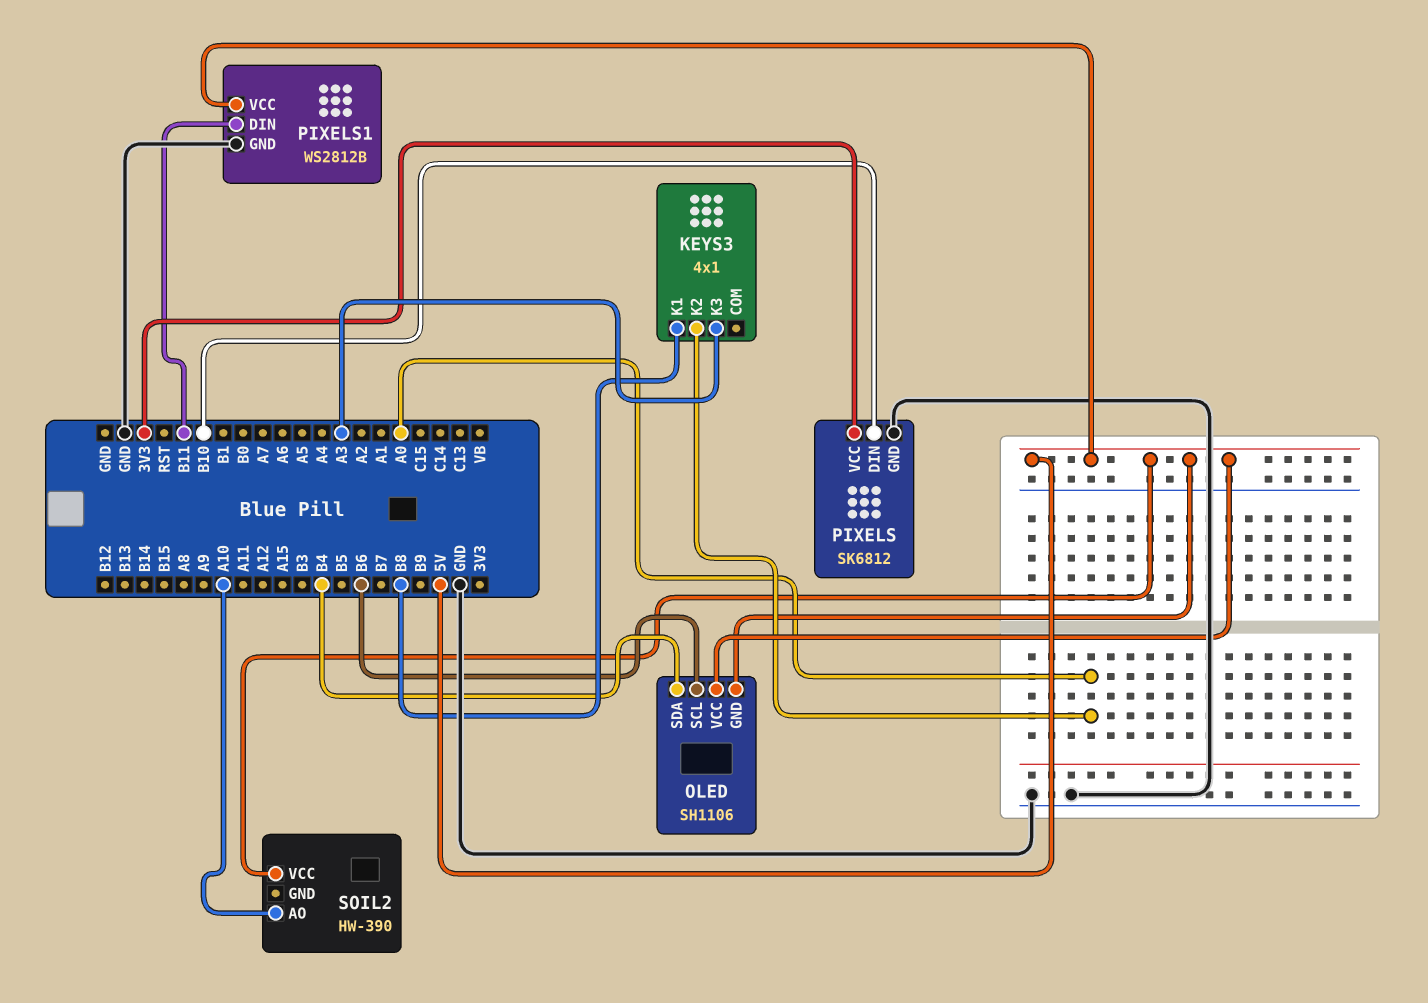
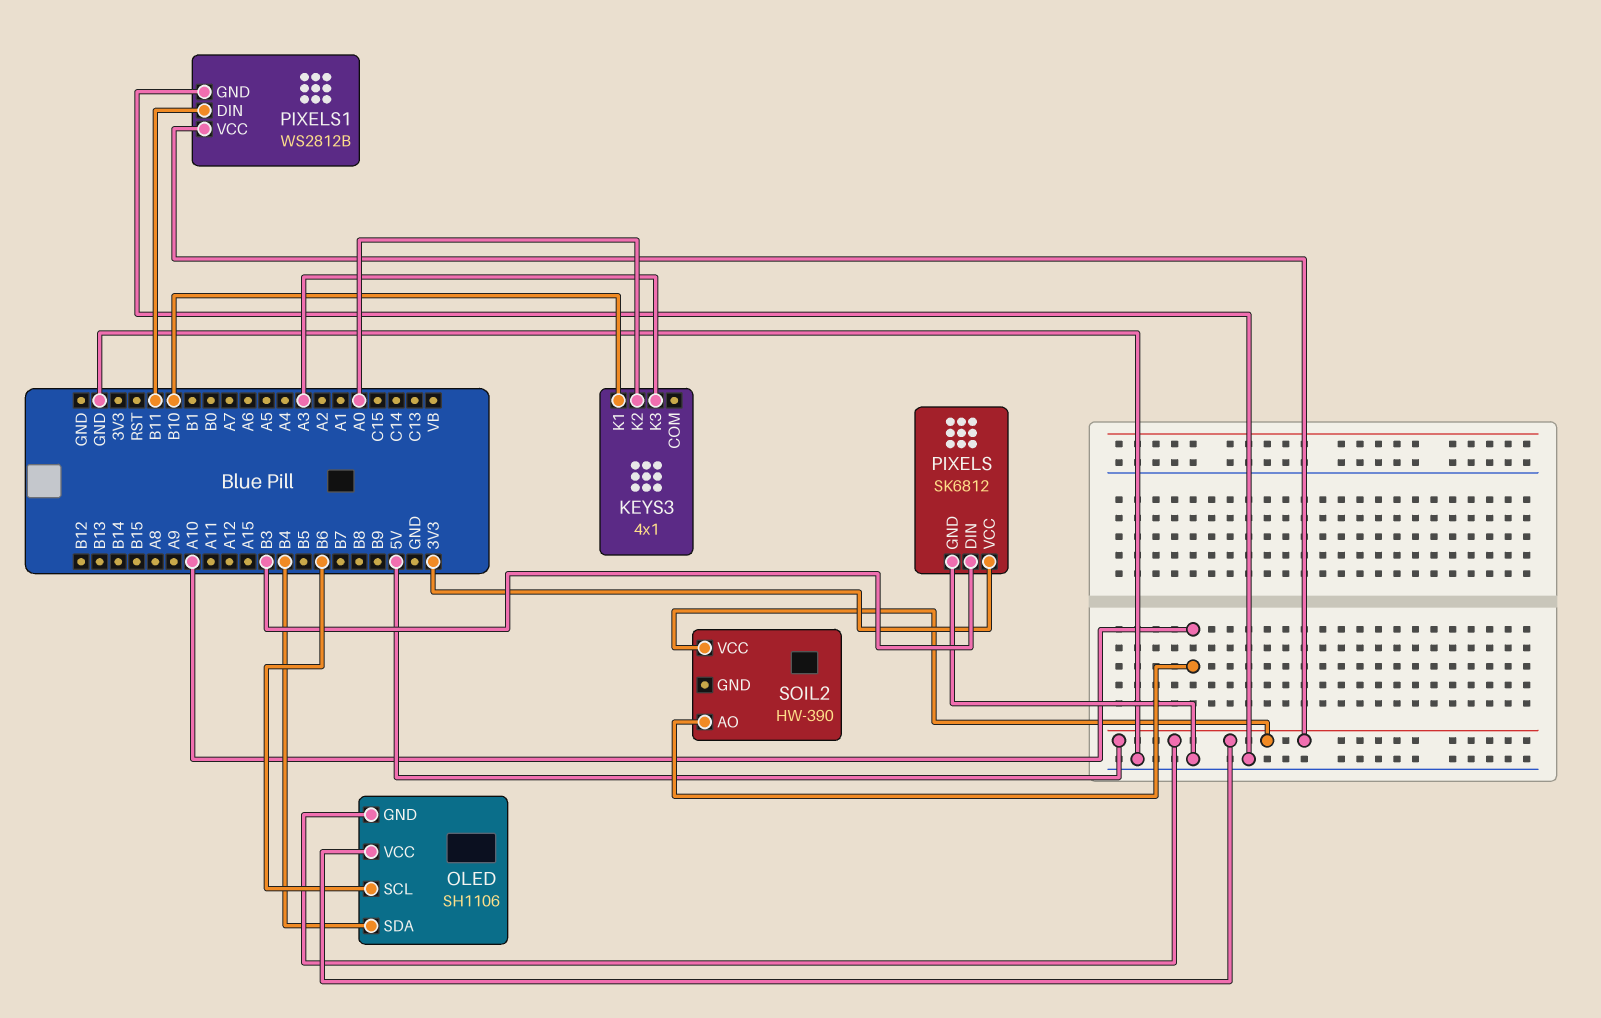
KEYS3 pin K1: B8 -> B10
PIXELS pin DIN: B10 -> B3

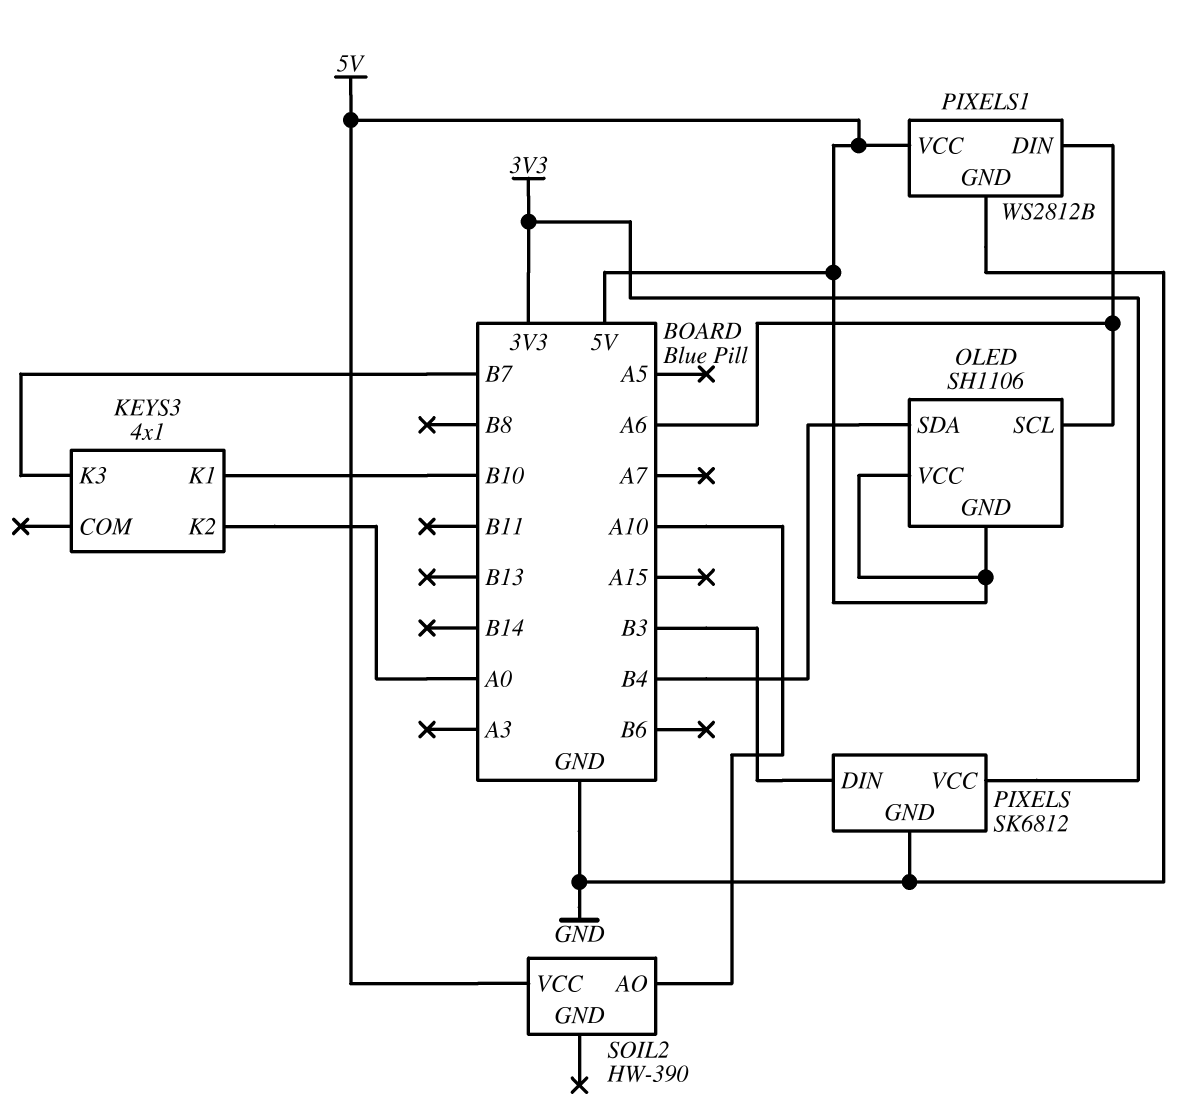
KEYS3 pin K3: A3 -> B7
OLED pin SCL: B6 -> A6
PIXELS1 pin DIN: B11 -> A6

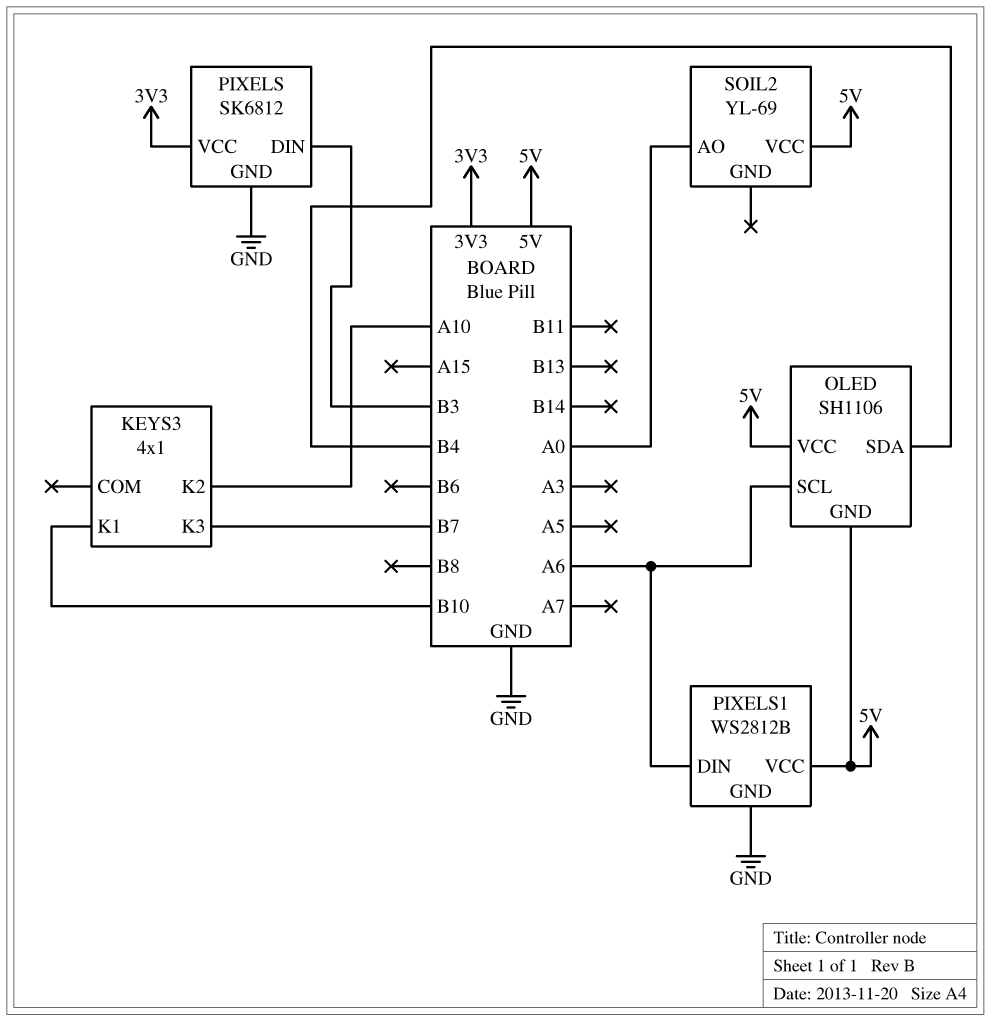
KEYS3 pin K2: A0 -> A10
SOIL2: HW-390 -> YL-69
SOIL2 pin AO: A10 -> A0

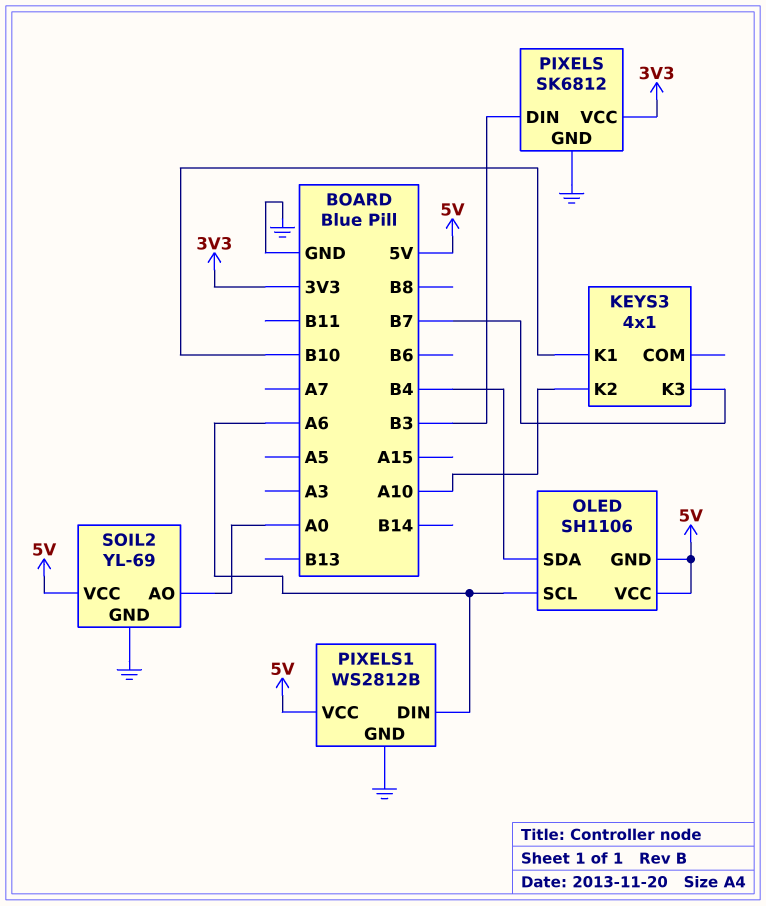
SOIL2 pin GND: none -> GND

